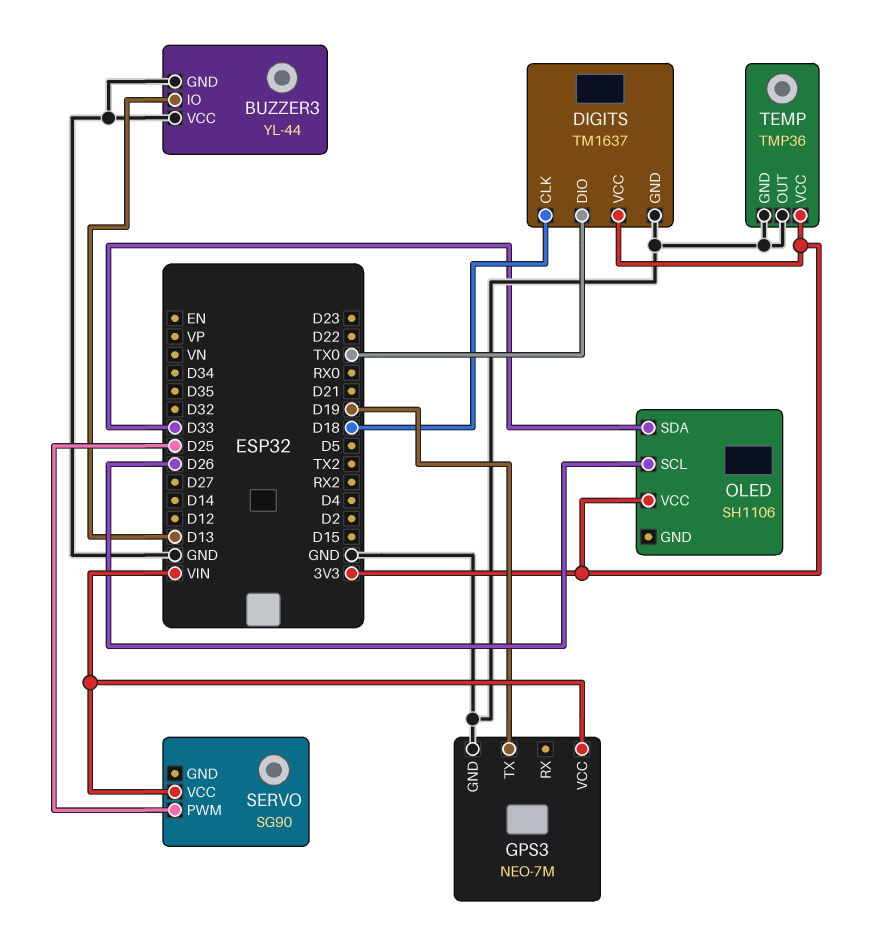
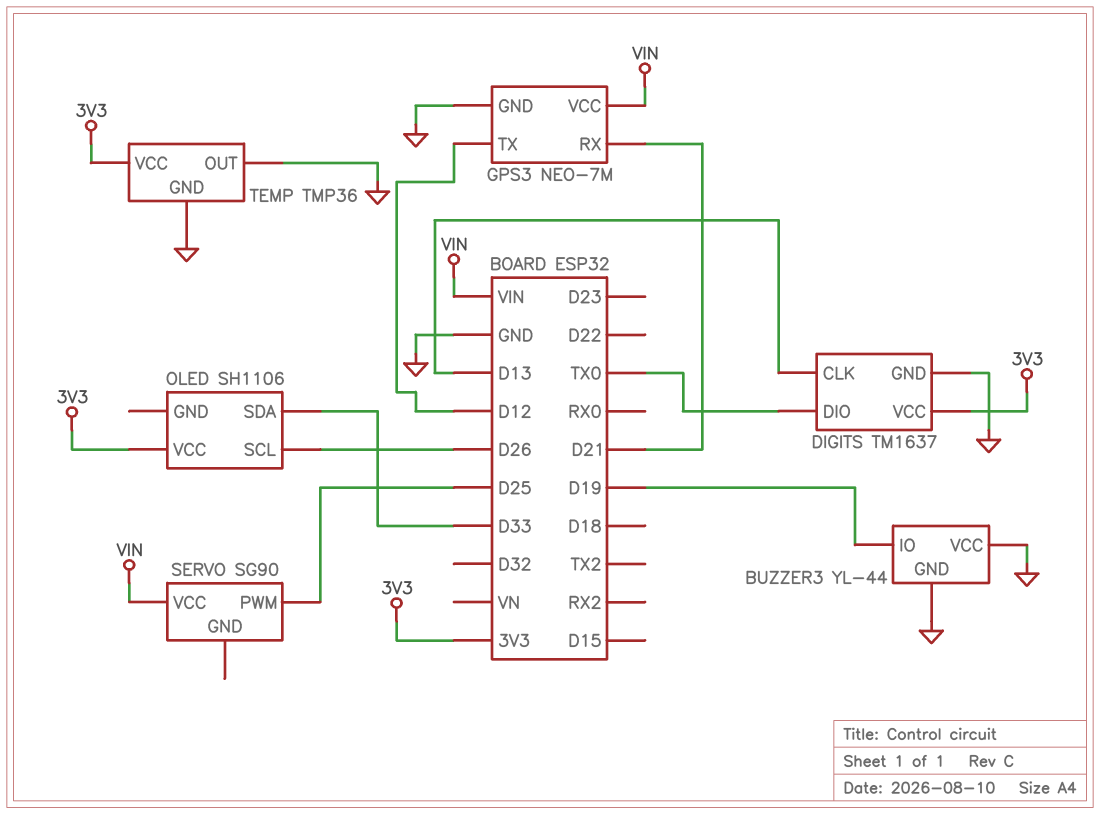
BUZZER3 pin IO: D13 -> D19
DIGITS pin CLK: D18 -> D13
GPS3 pin RX: none -> D21
GPS3 pin TX: D19 -> D12

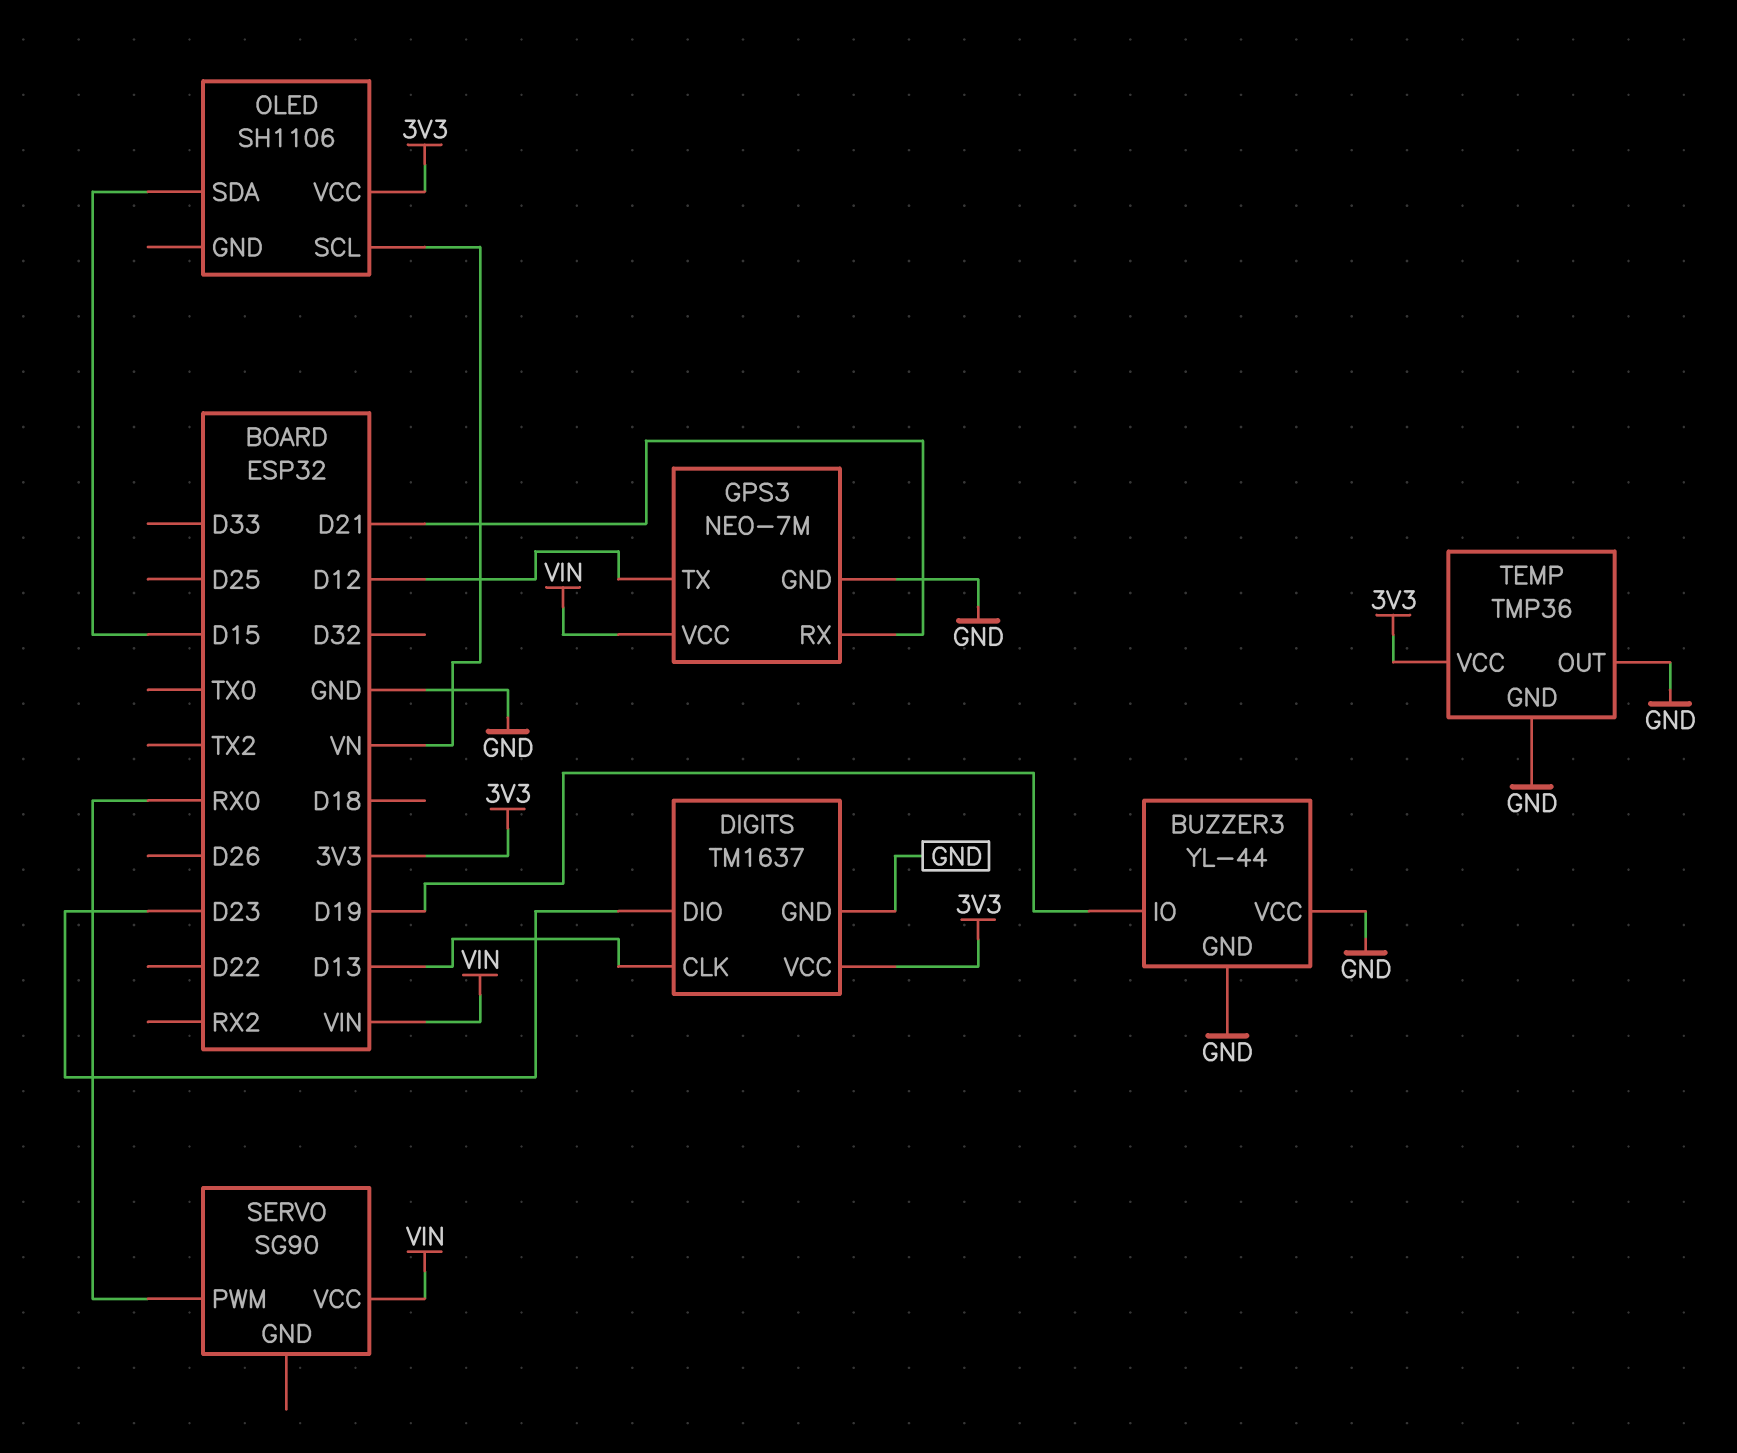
DIGITS pin DIO: TX0 -> D23
OLED pin SCL: D26 -> VN
OLED pin SDA: D33 -> D15
SERVO pin PWM: D25 -> RX0

